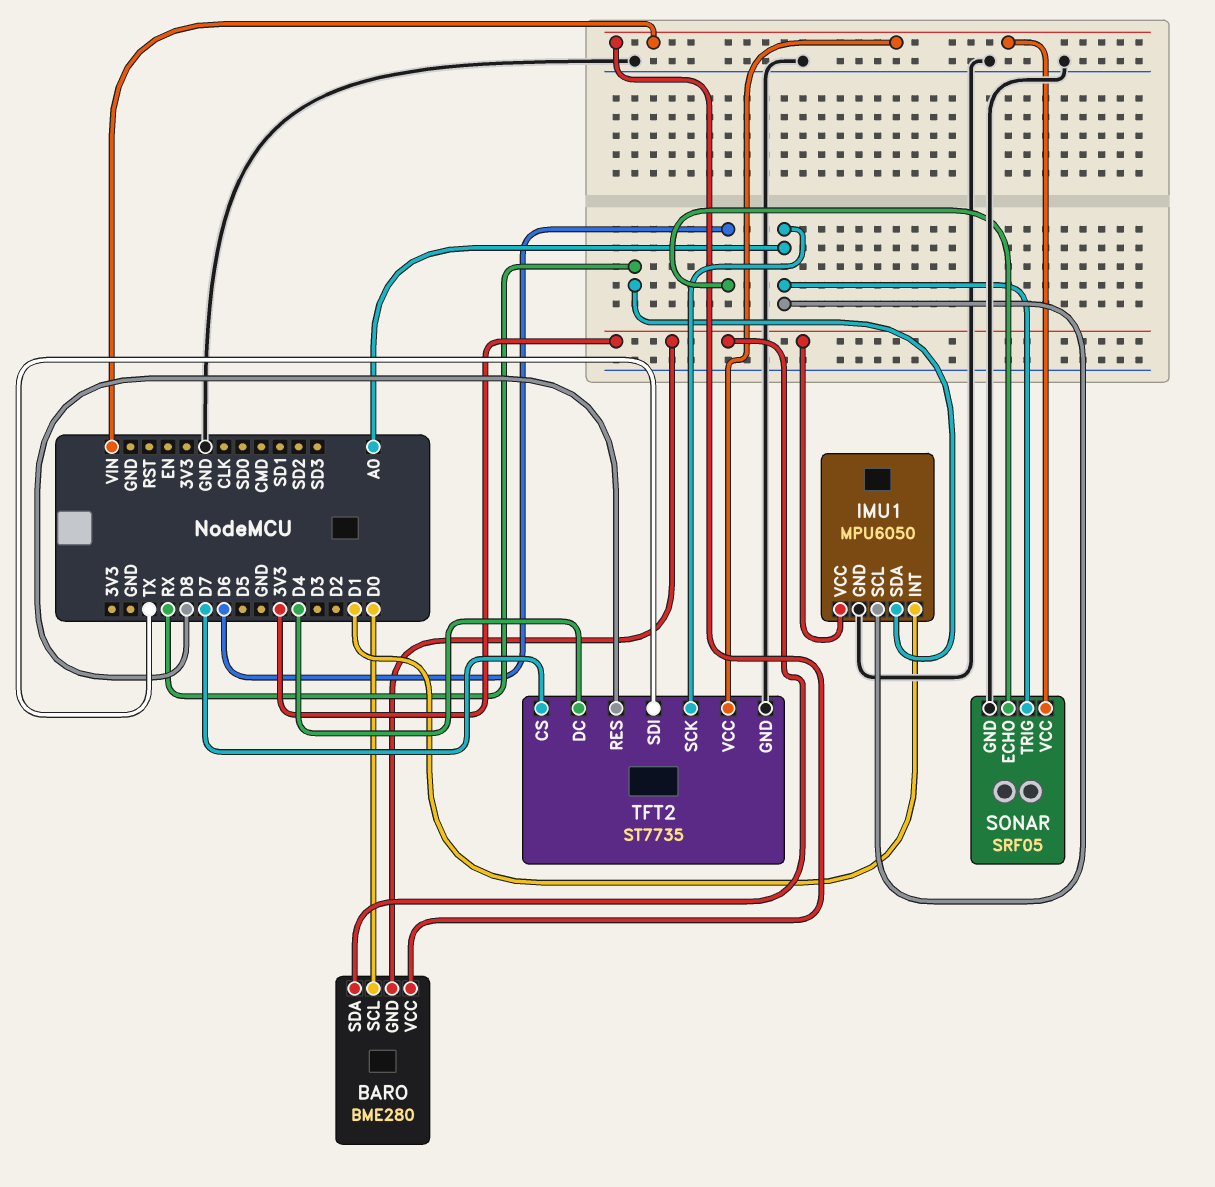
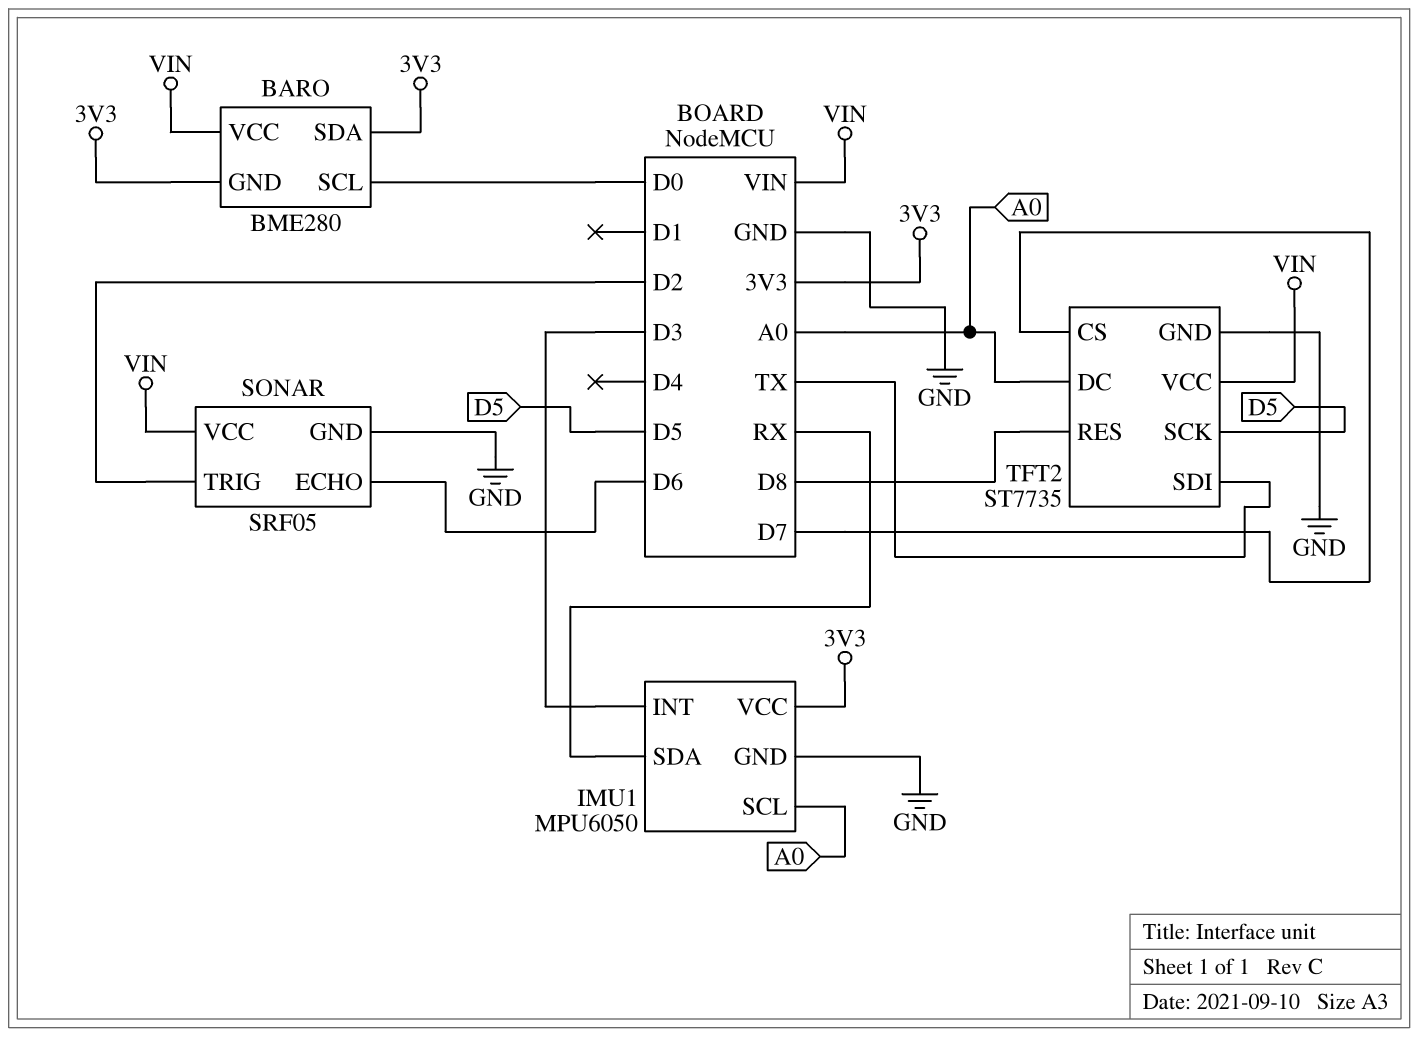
IMU1 pin INT: D1 -> D3
SONAR pin TRIG: A0 -> D2
TFT2 pin DC: D4 -> A0
TFT2 pin SCK: A0 -> D5

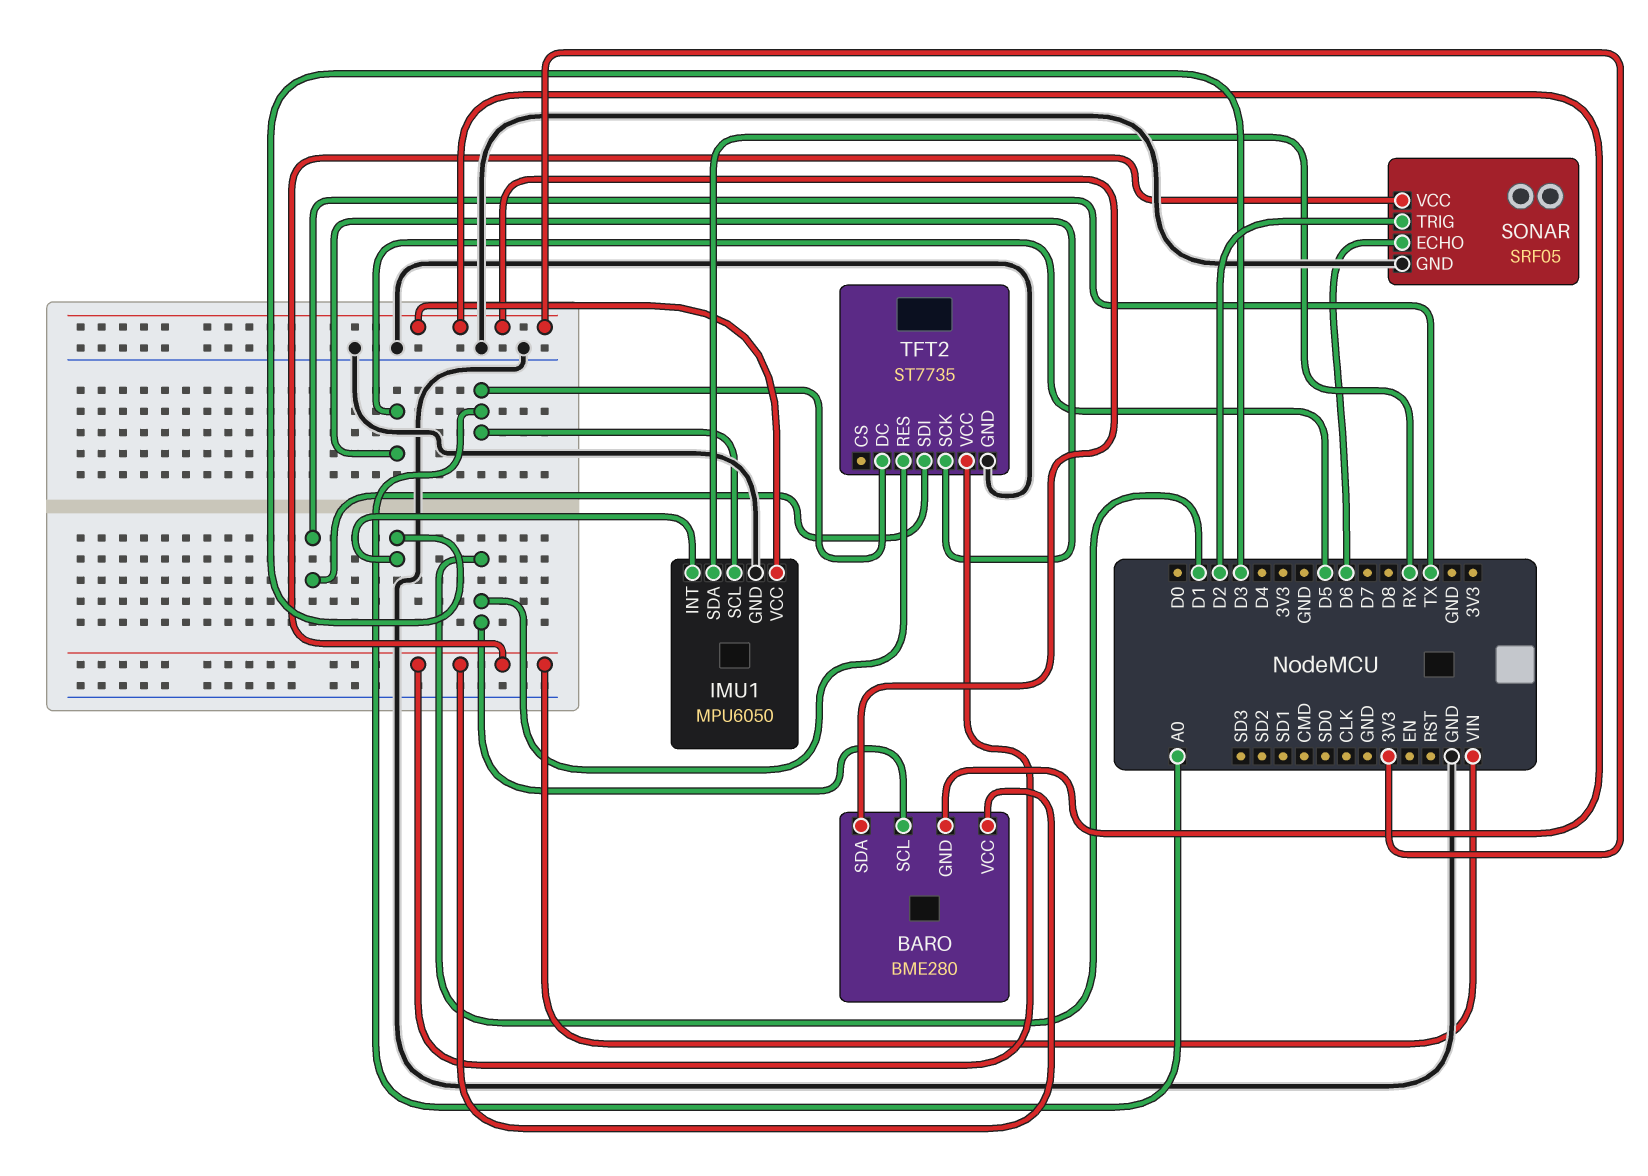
BARO pin SCL: D0 -> D1
TFT2 pin CS: D7 -> none
TFT2 pin RES: D8 -> D1

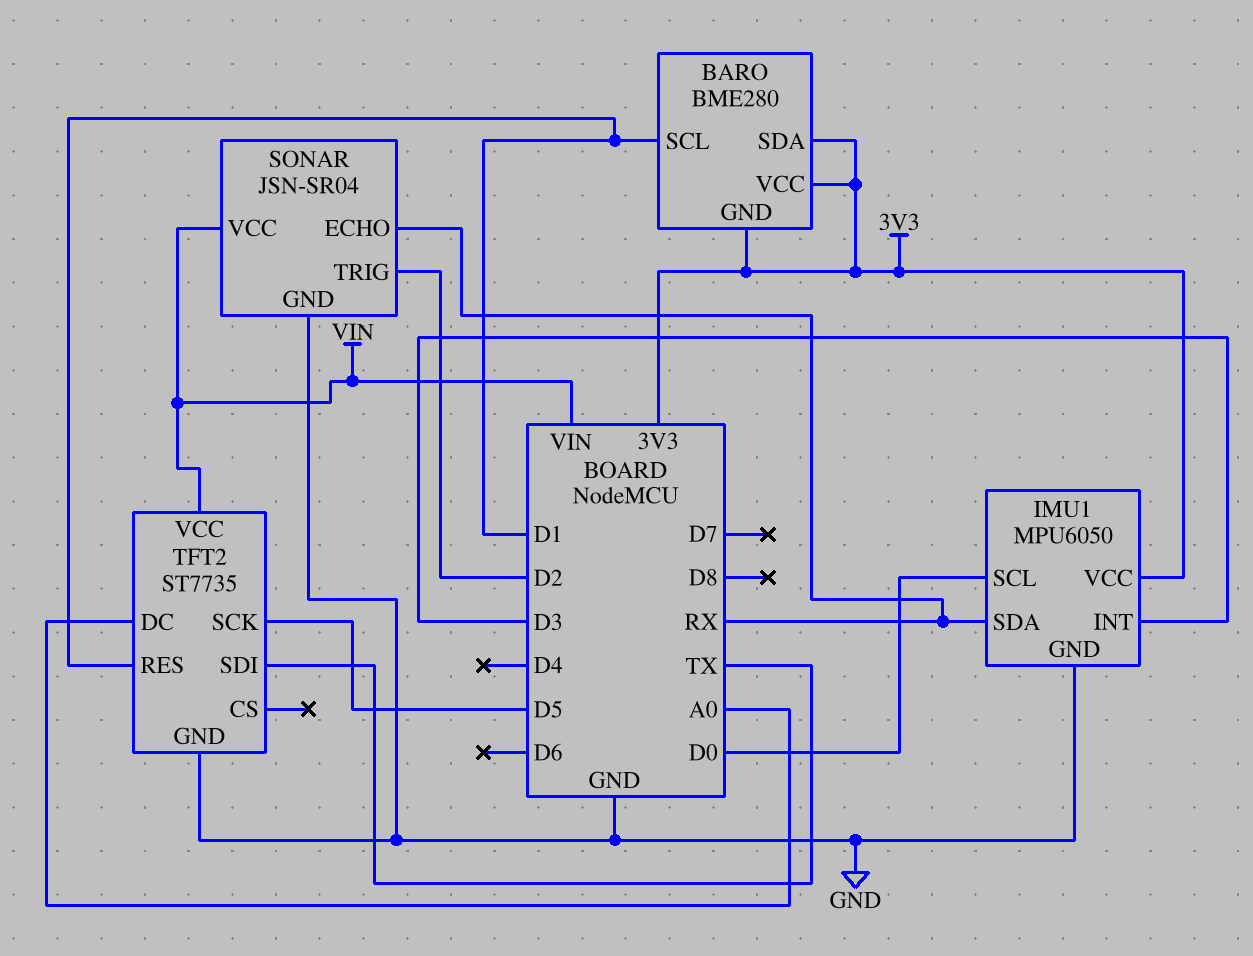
BARO pin VCC: VIN -> 3V3
IMU1 pin SCL: A0 -> D0
SONAR: SRF05 -> JSN-SR04
SONAR pin ECHO: D6 -> RX

